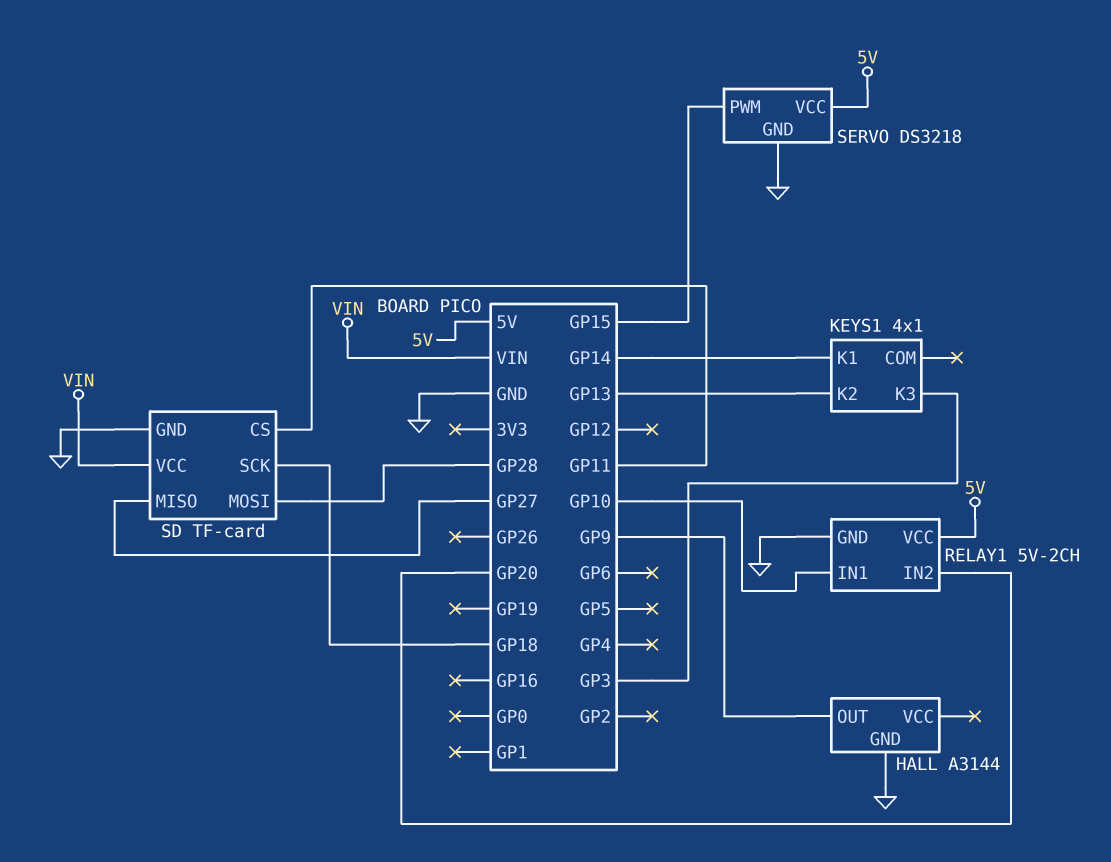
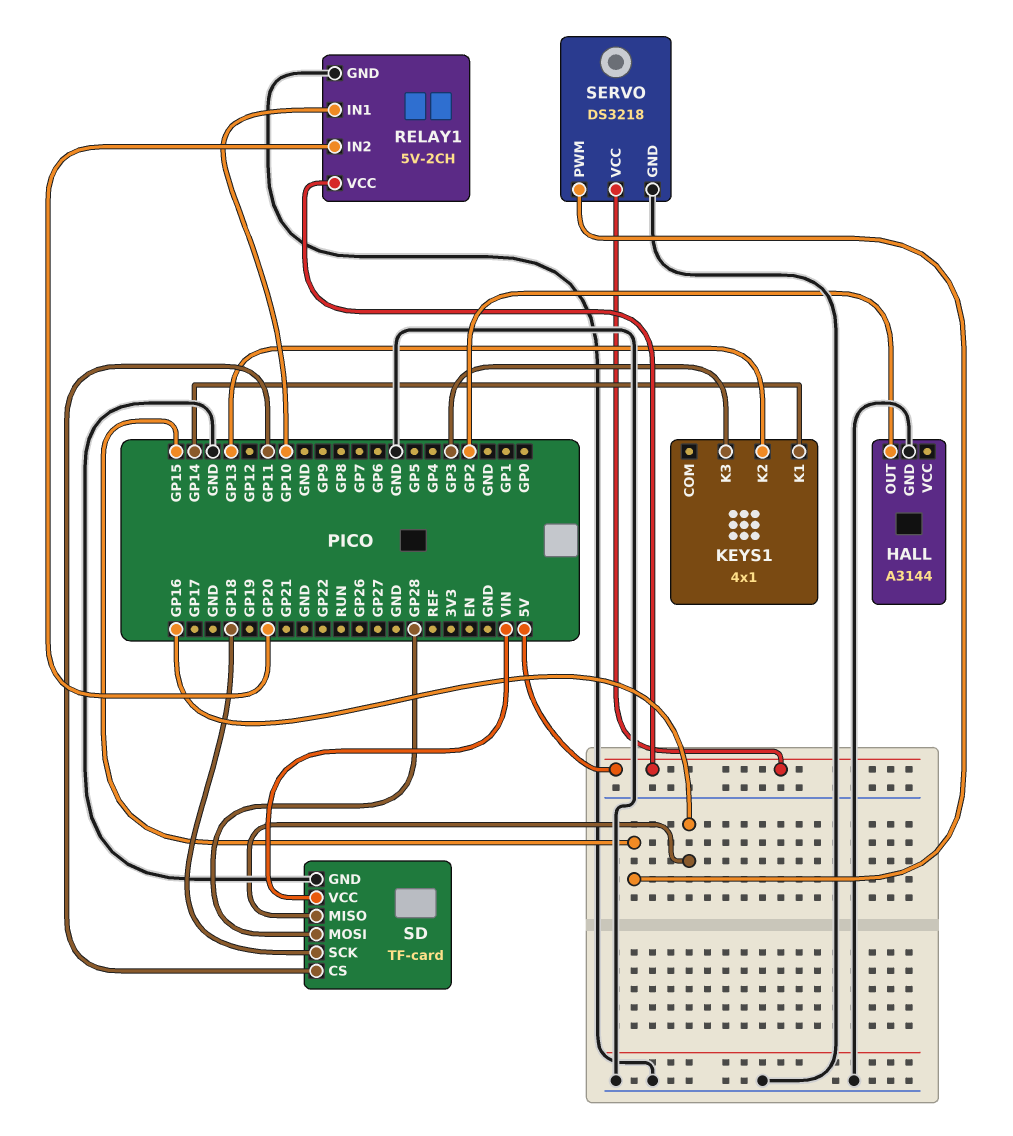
HALL pin OUT: GP9 -> GP2
SD pin MISO: GP27 -> GP16

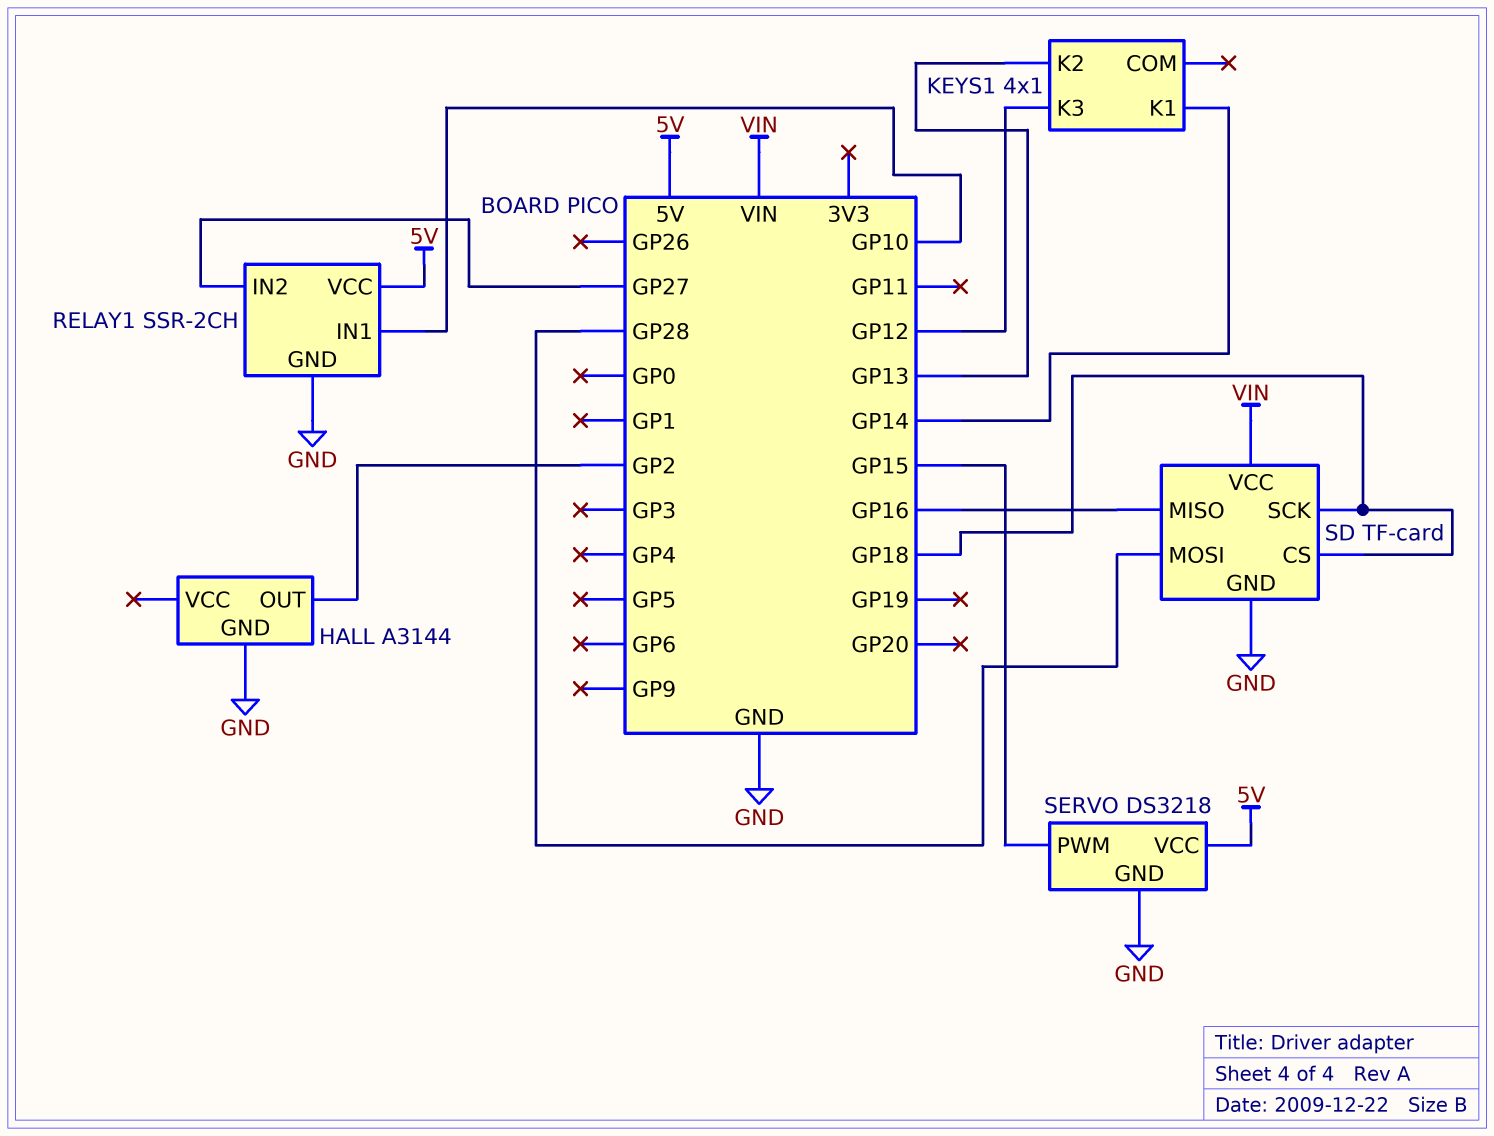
KEYS1 pin K3: GP3 -> GP12
RELAY1: 5V-2CH -> SSR-2CH
RELAY1 pin IN2: GP20 -> GP27
SD pin CS: GP11 -> GP18

